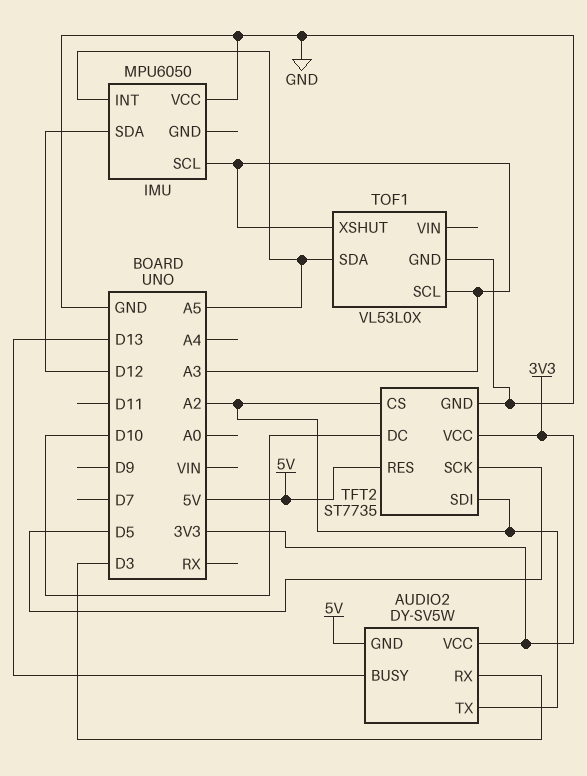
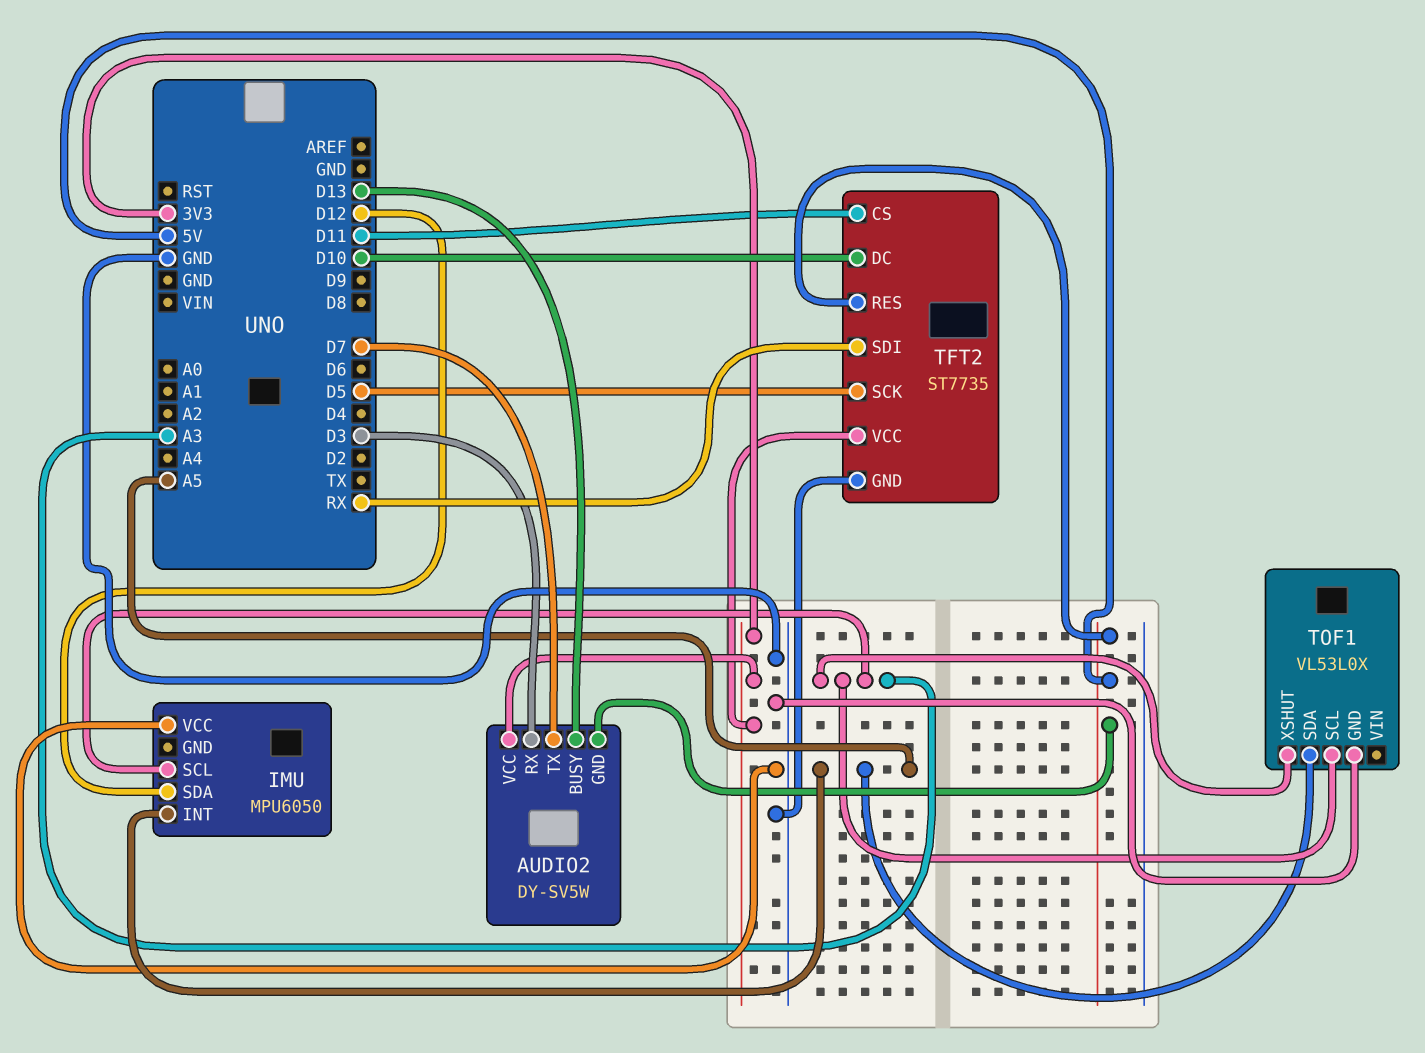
AUDIO2 pin TX: A2 -> D7
TFT2 pin CS: A2 -> D11
TFT2 pin SDI: A2 -> RX

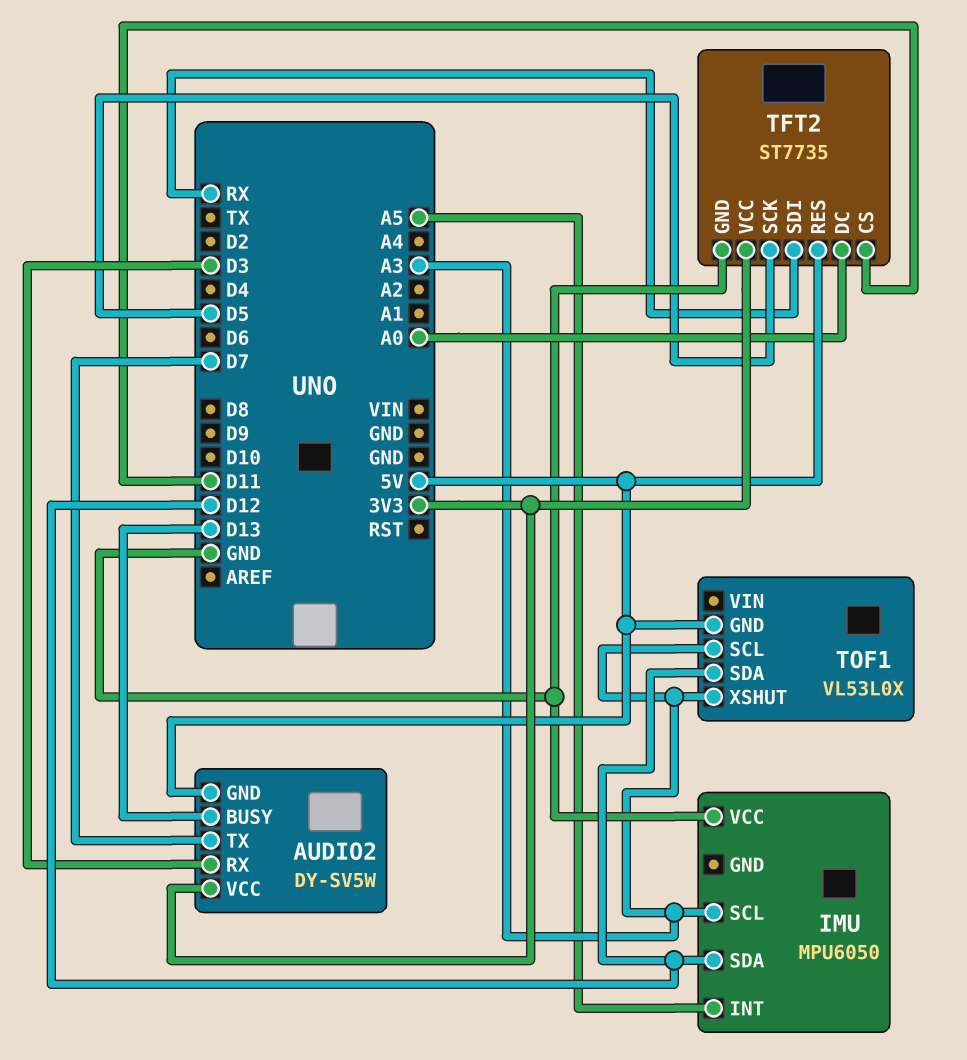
TFT2 pin DC: D10 -> A0
TOF1 pin GND: GND -> 5V
TOF1 pin SDA: A5 -> D12

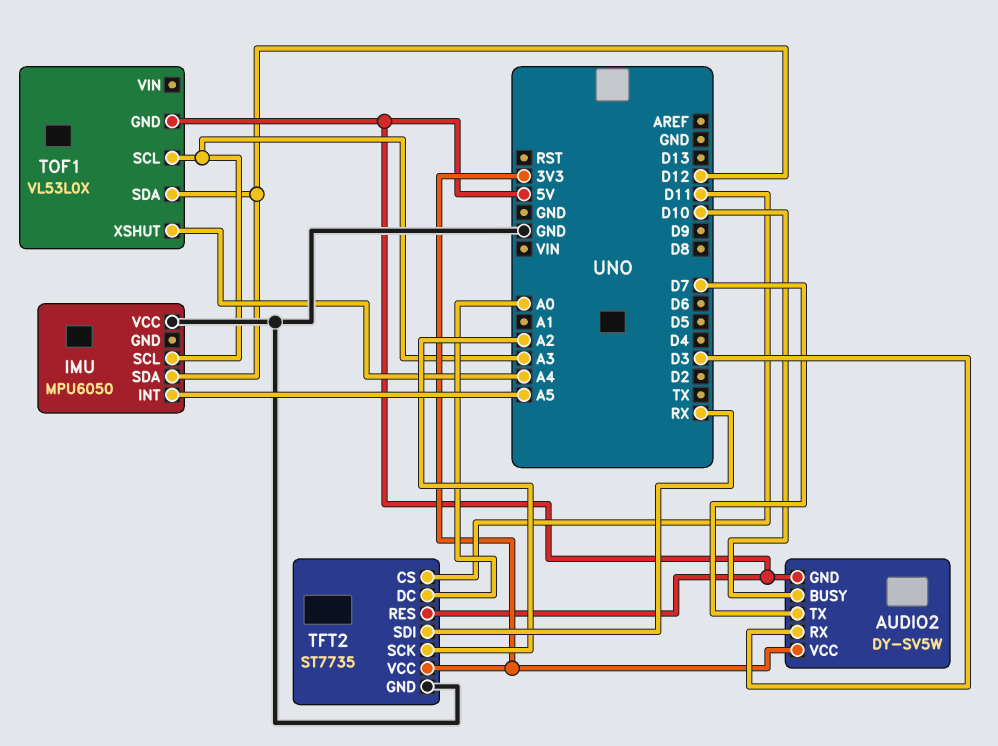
AUDIO2 pin BUSY: D13 -> D10
TFT2 pin SCK: D5 -> A2
TOF1 pin XSHUT: A3 -> A4

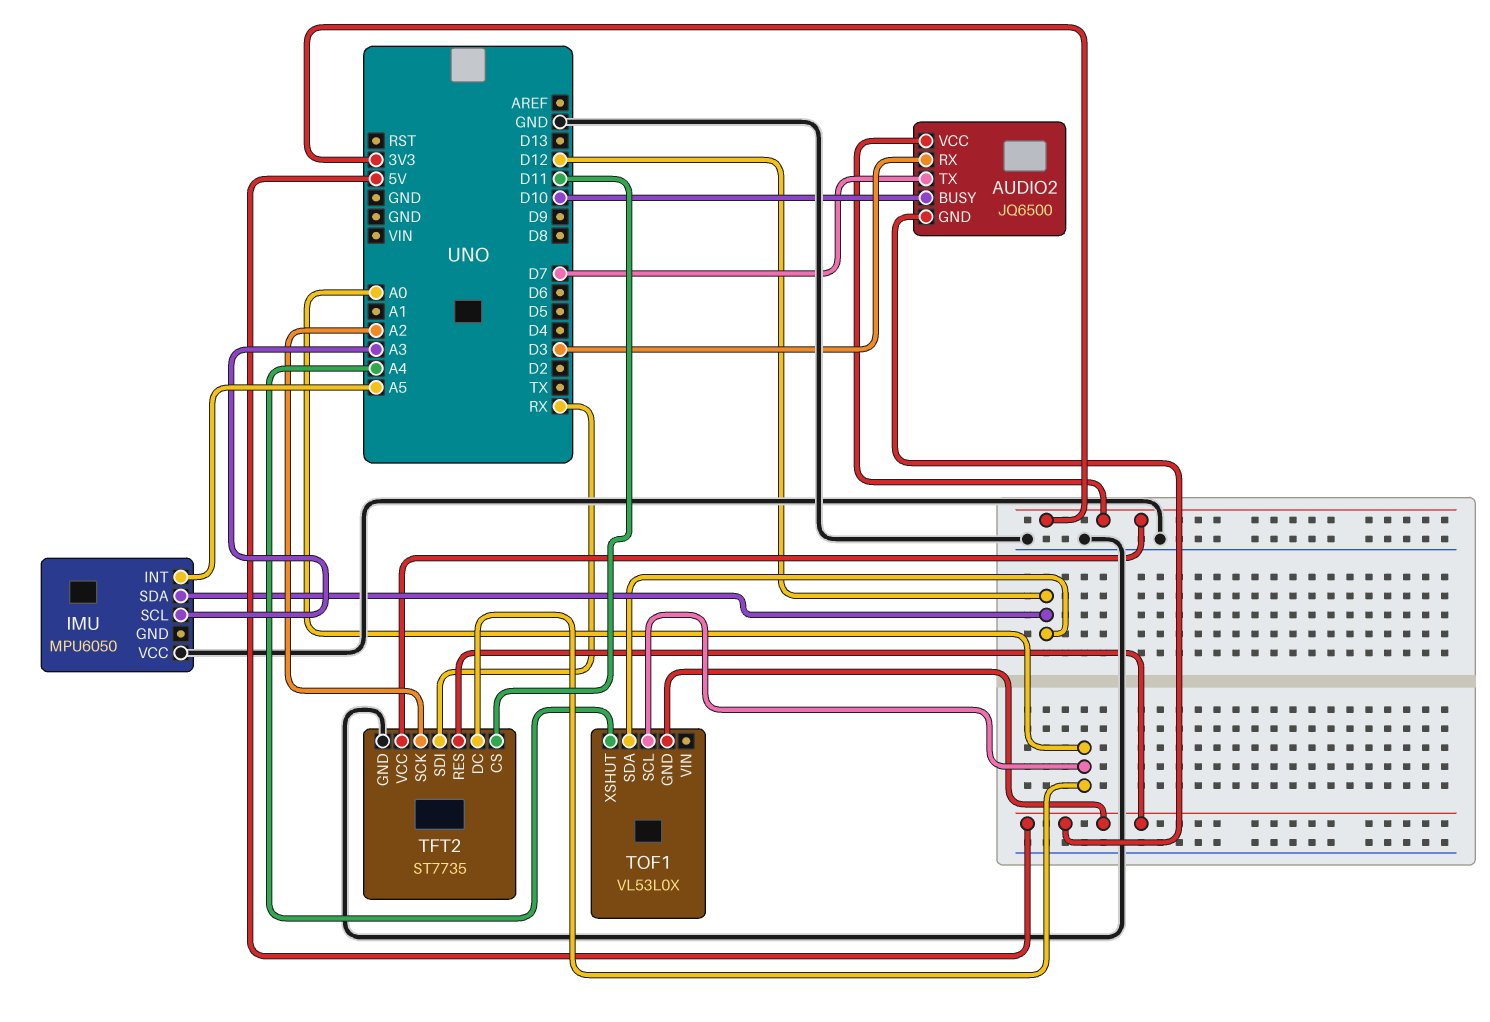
AUDIO2: DY-SV5W -> JQ6500
TOF1 pin SCL: A3 -> A0

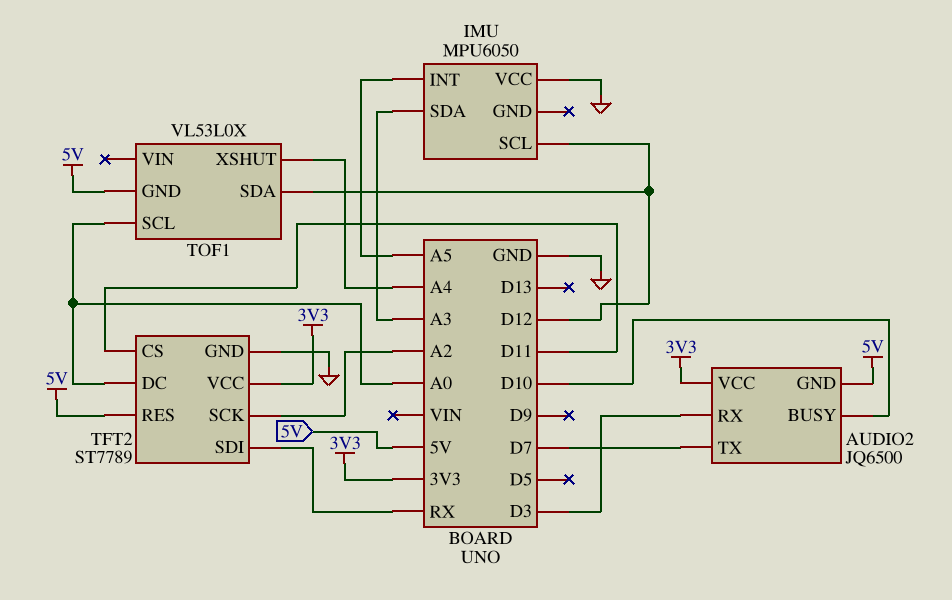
IMU pin SCL: A3 -> D12
IMU pin SDA: D12 -> A3
TFT2: ST7735 -> ST7789

